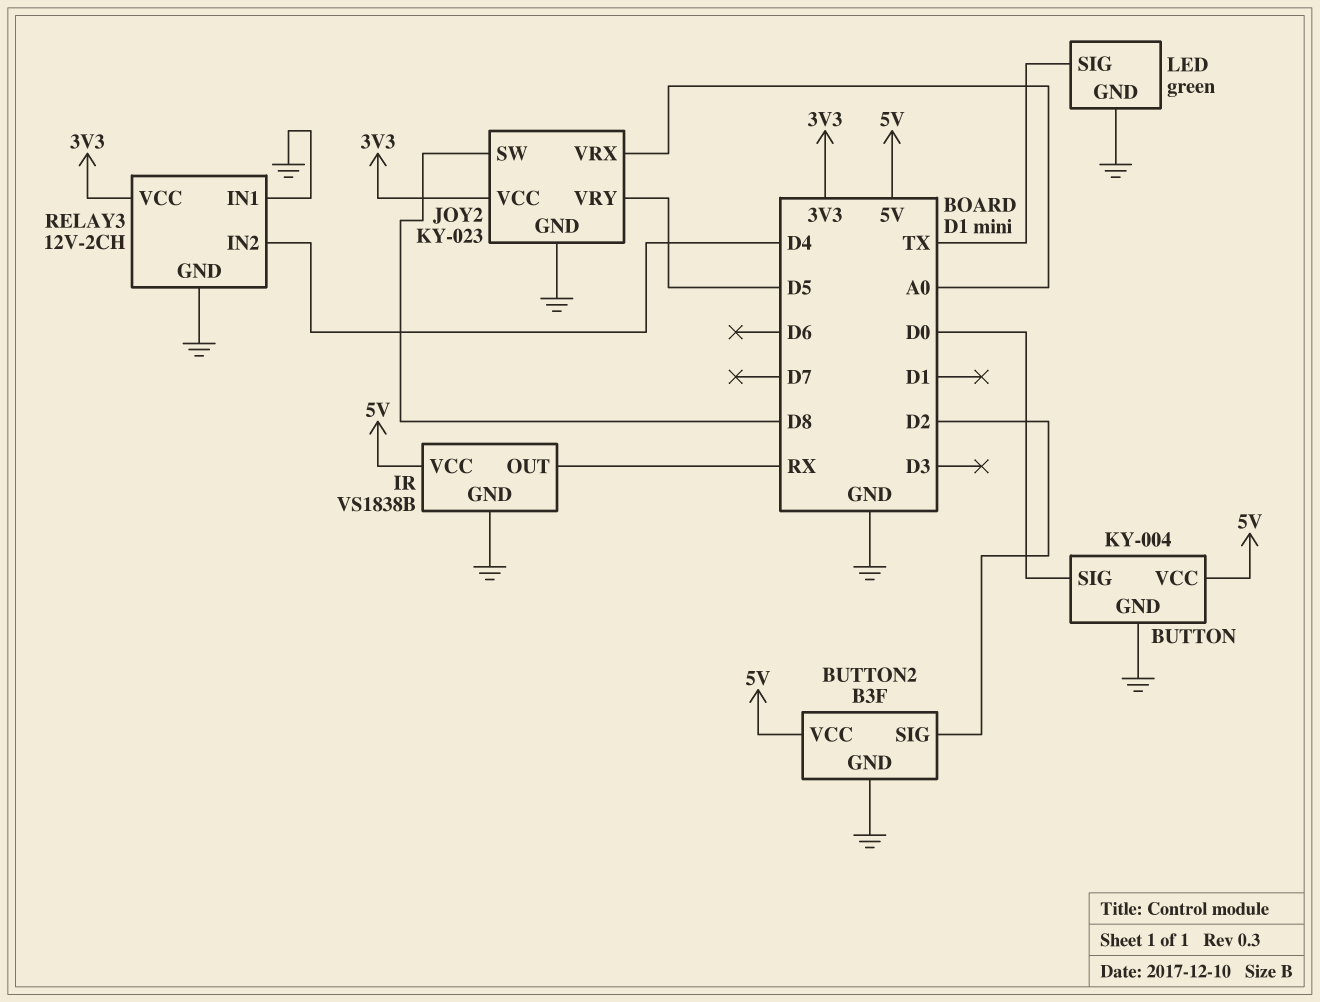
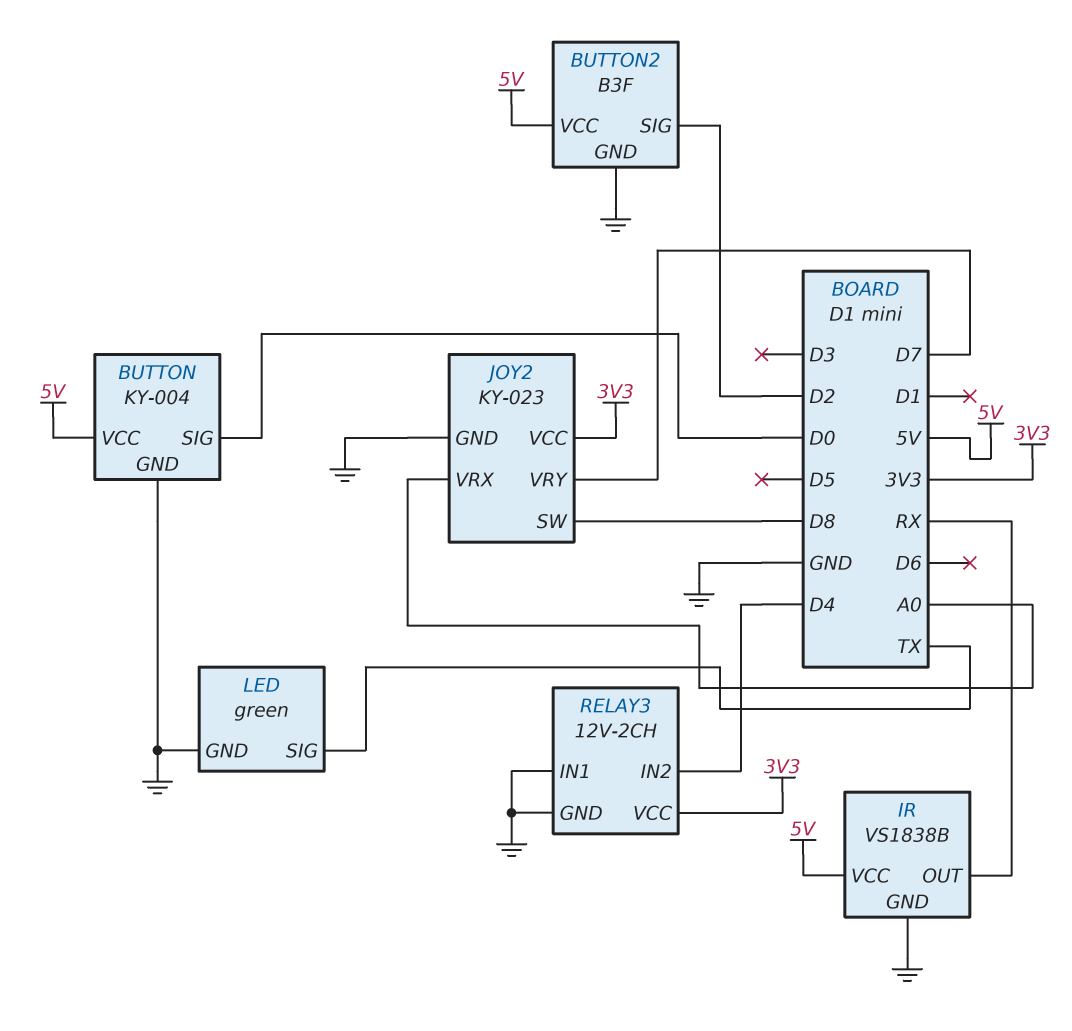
JOY2 pin VRY: D5 -> D7

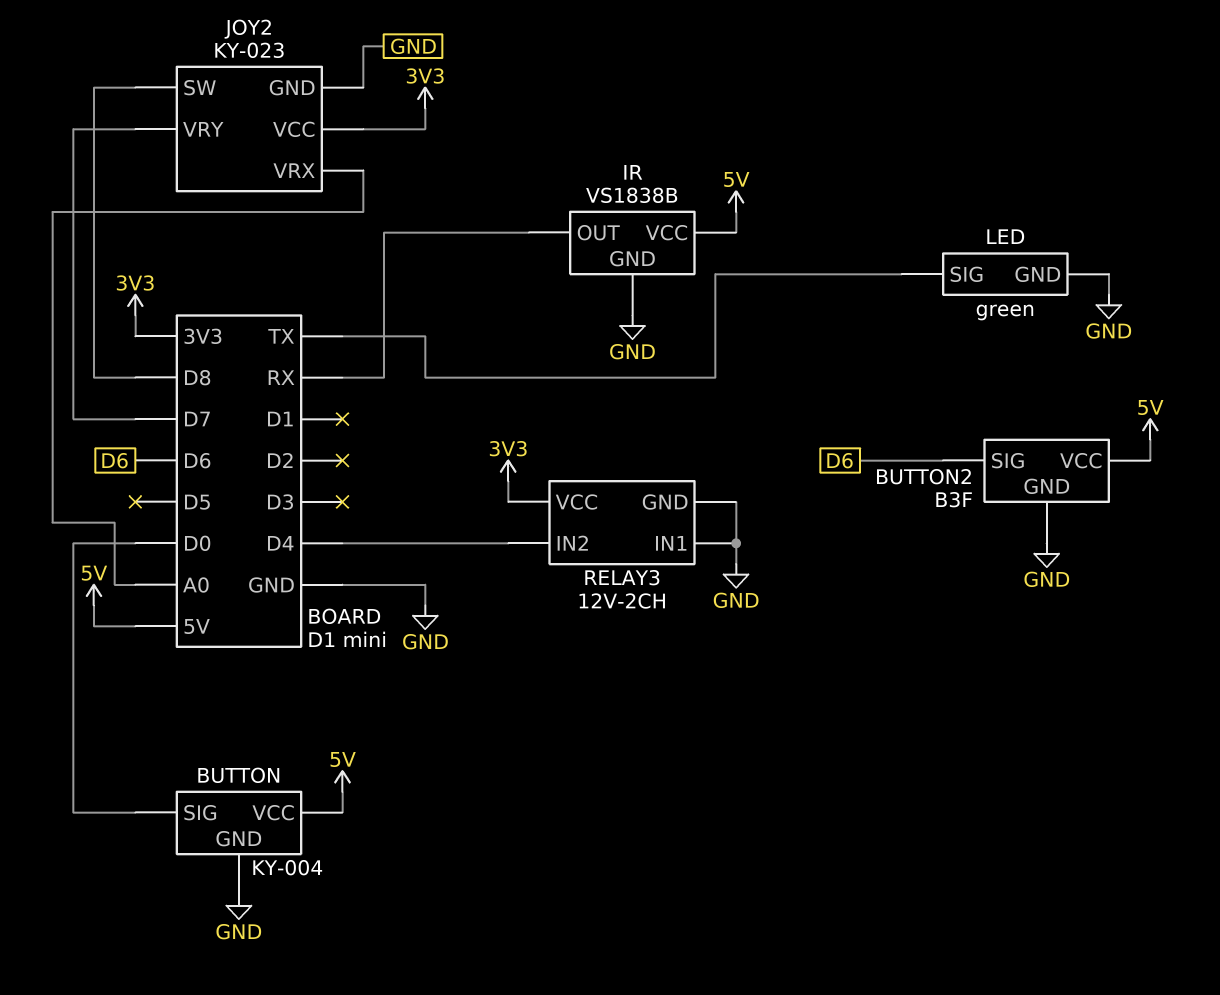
BUTTON2 pin SIG: D2 -> D6

